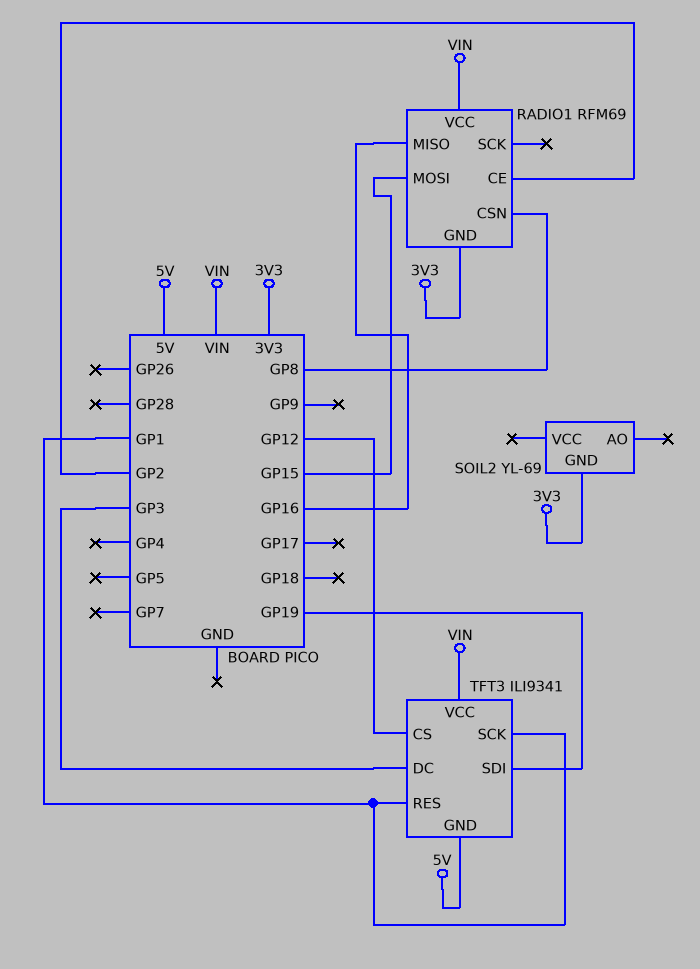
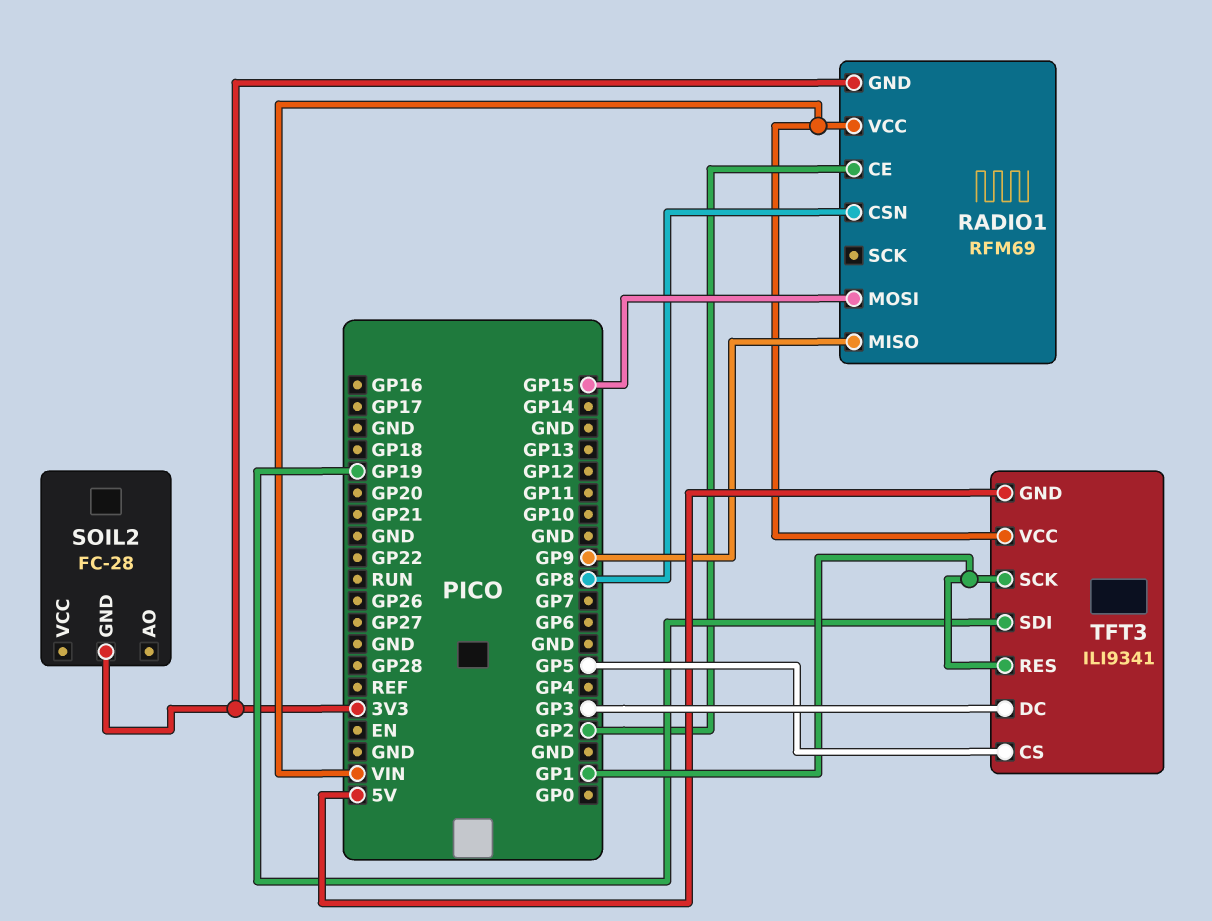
RADIO1 pin MISO: GP16 -> GP9
SOIL2: YL-69 -> FC-28
TFT3 pin CS: GP12 -> GP5

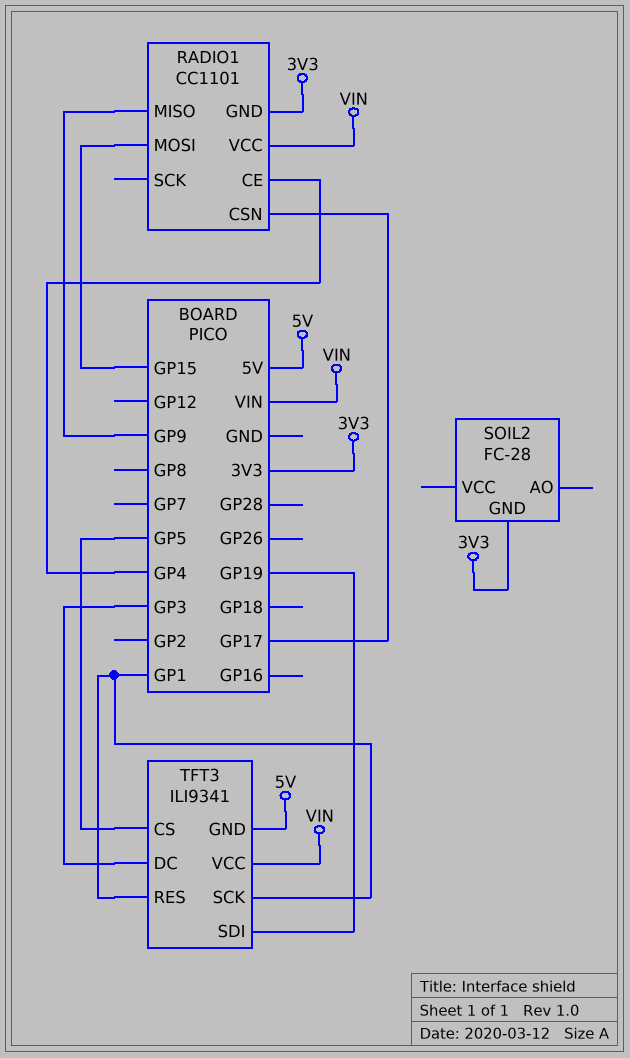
RADIO1: RFM69 -> CC1101
RADIO1 pin CE: GP2 -> GP4
RADIO1 pin CSN: GP8 -> GP17

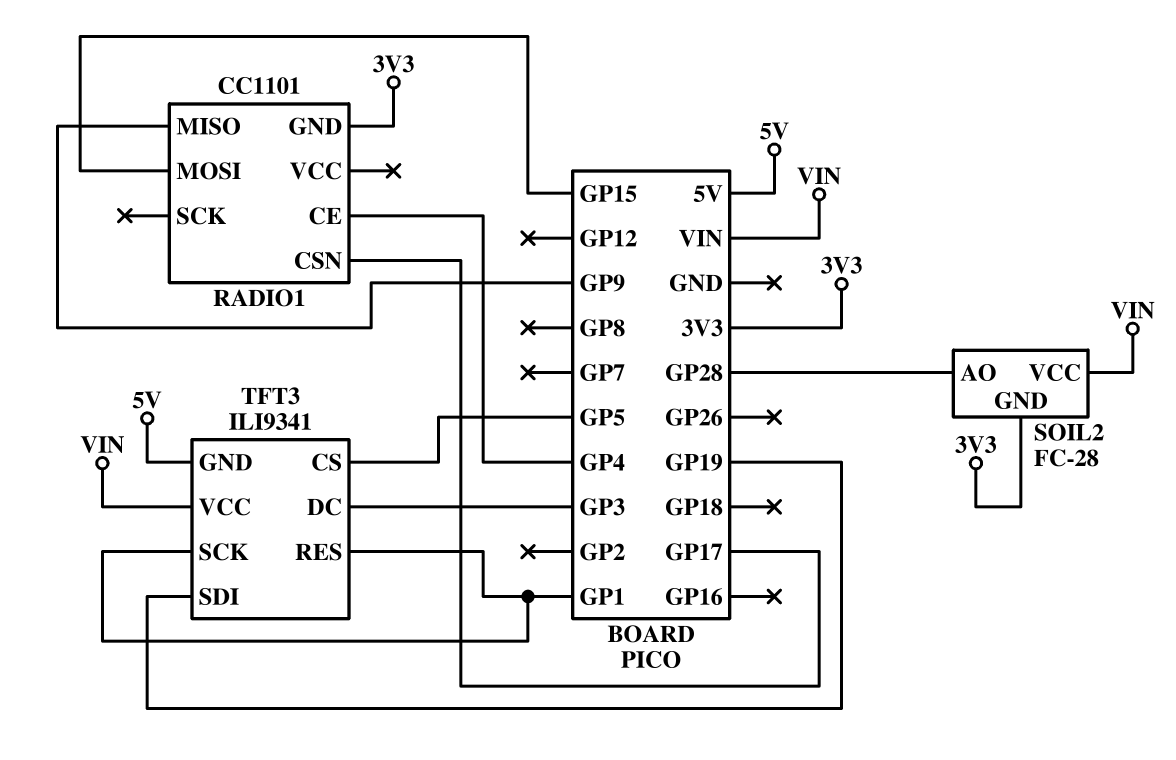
RADIO1 pin VCC: VIN -> none
SOIL2 pin AO: none -> GP28
SOIL2 pin VCC: none -> VIN

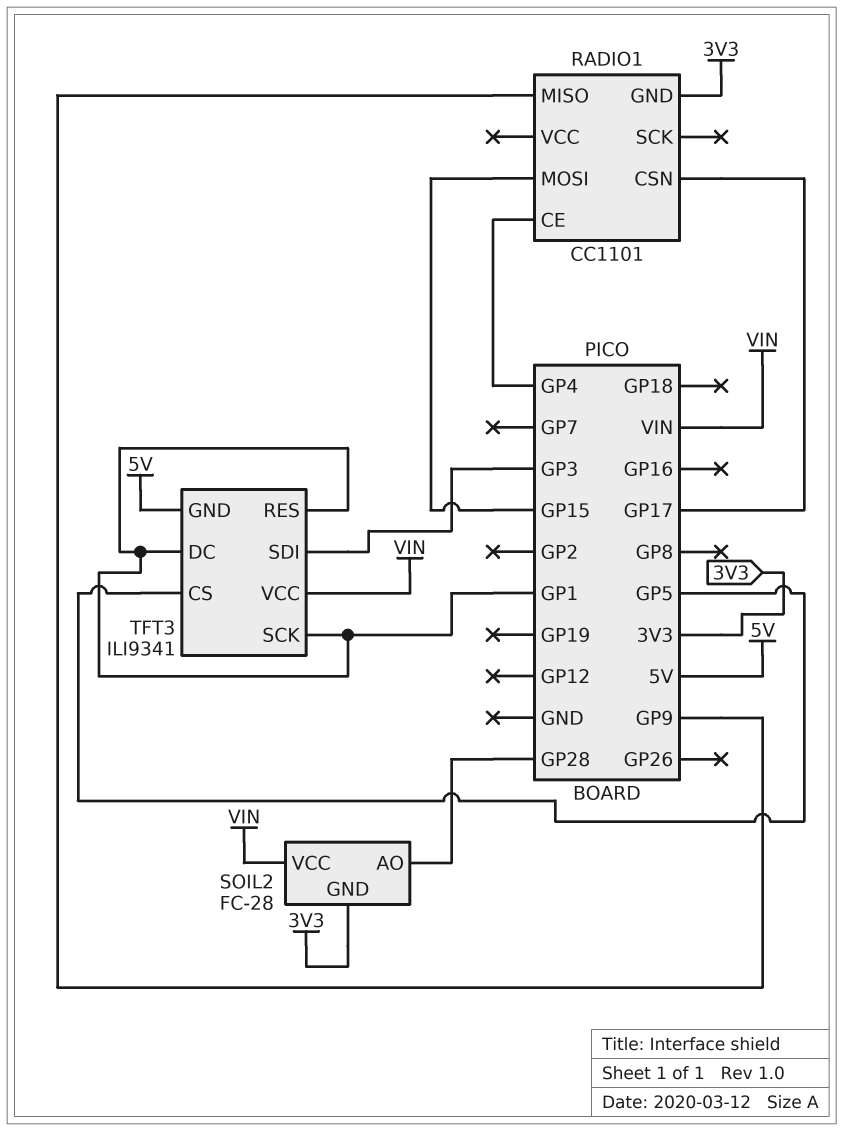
TFT3 pin DC: GP3 -> GP1
TFT3 pin SDI: GP19 -> GP3

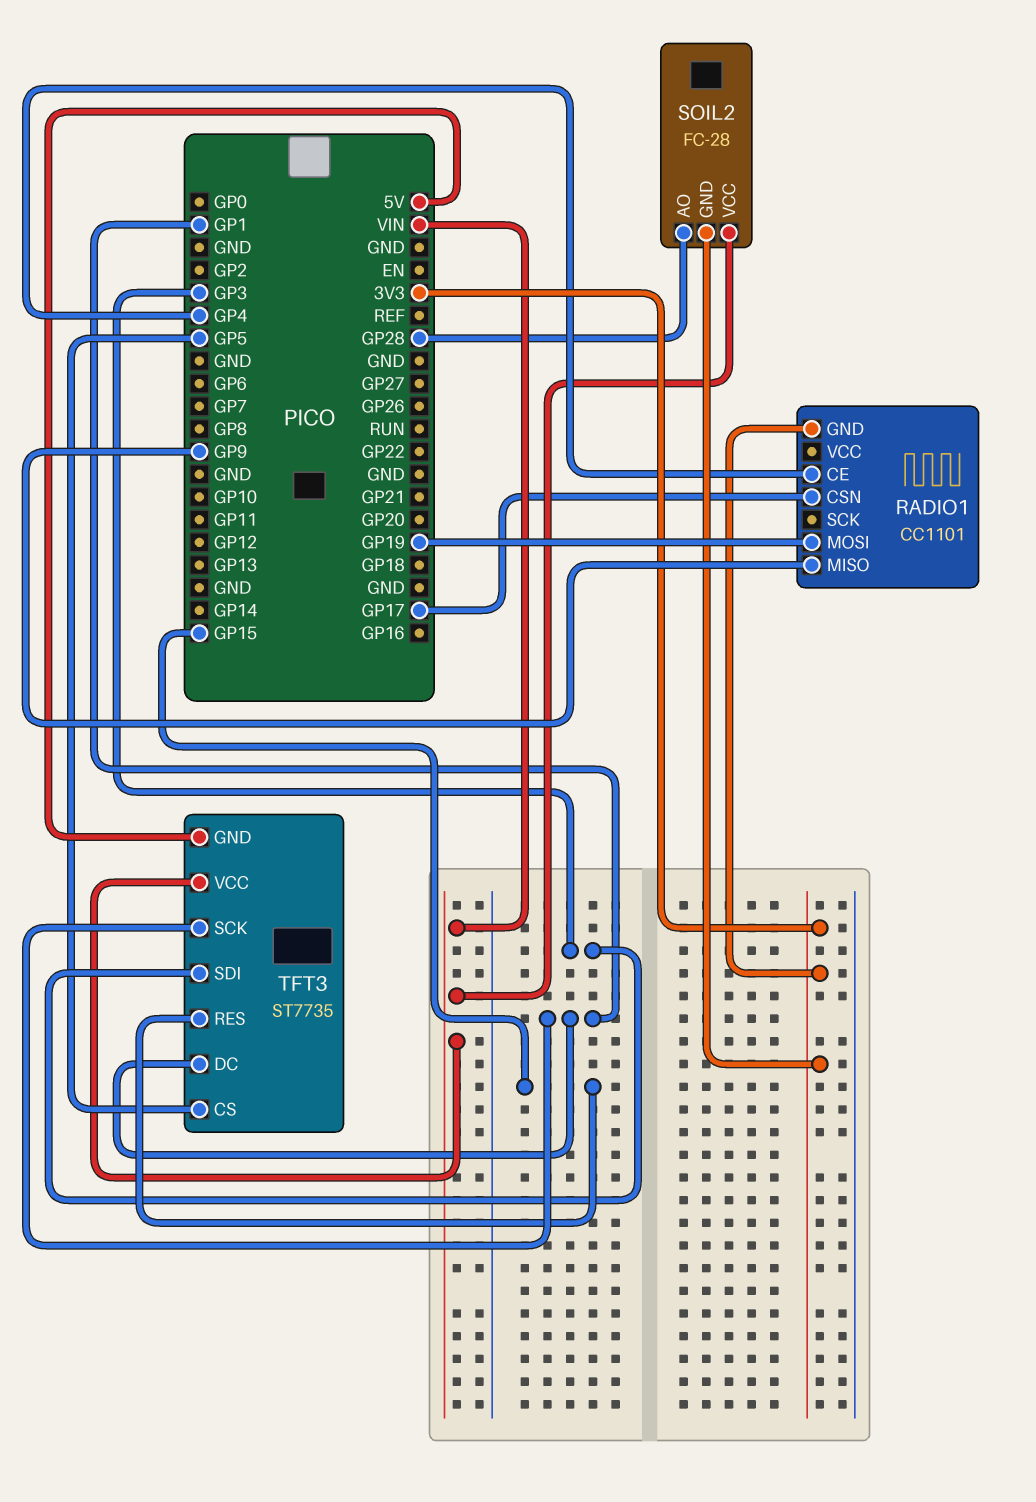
RADIO1 pin MOSI: GP15 -> GP19
TFT3: ILI9341 -> ST7735
TFT3 pin RES: GP1 -> GP15

